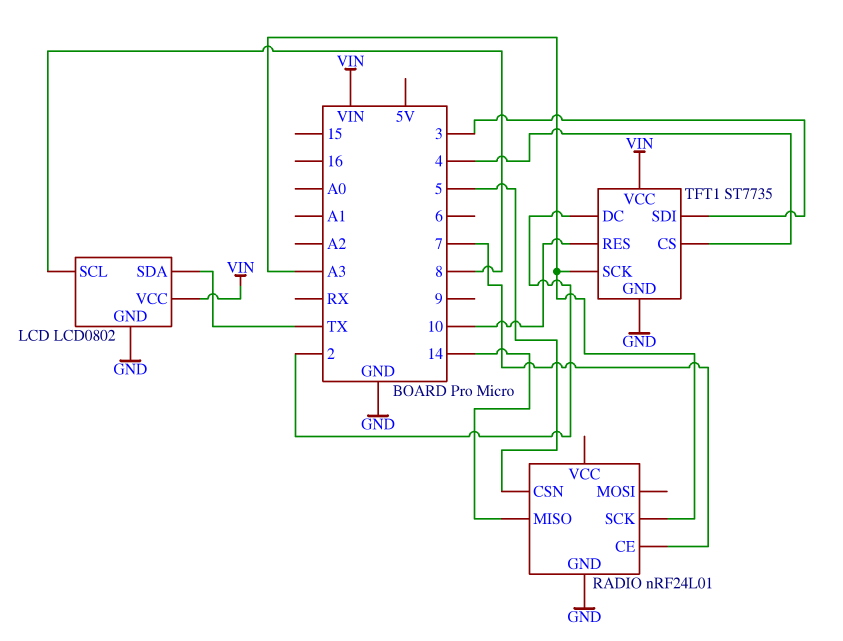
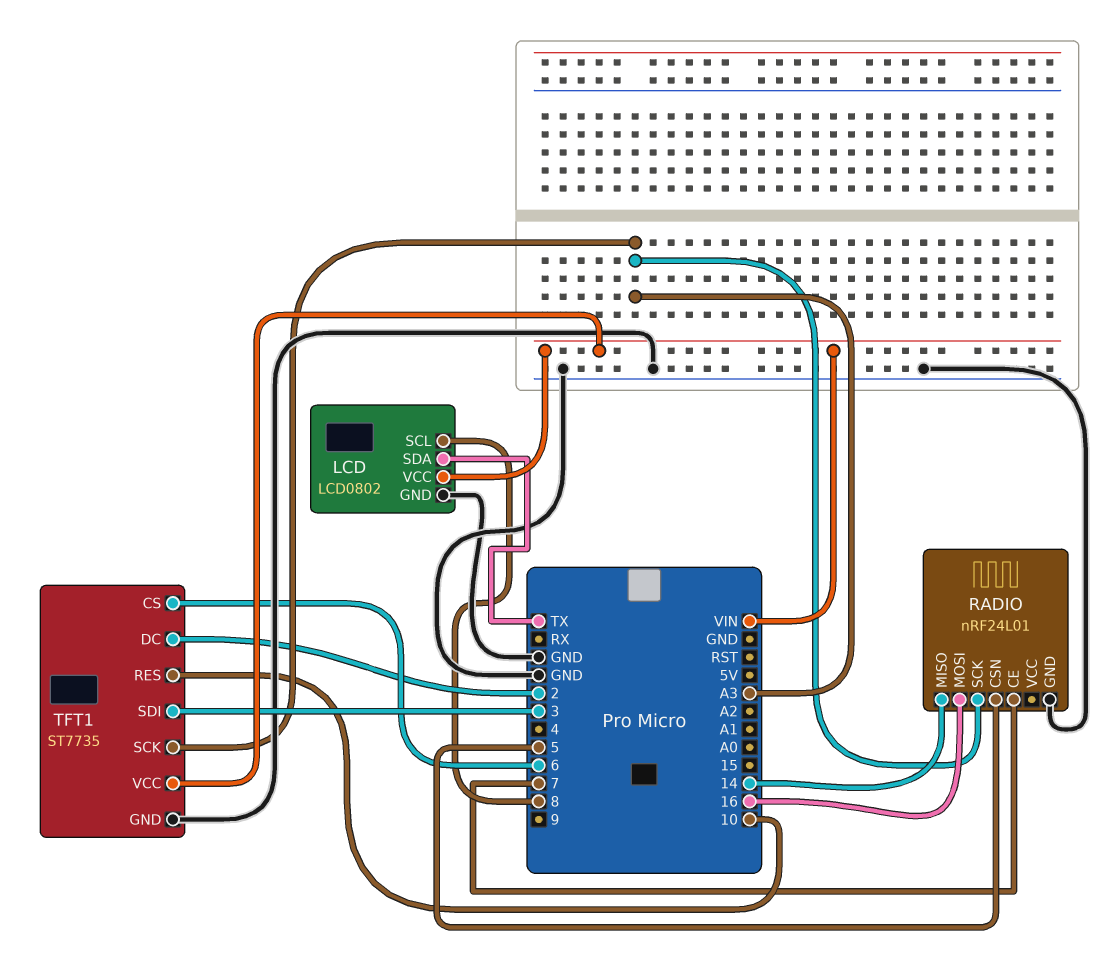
RADIO pin MOSI: none -> 16
TFT1 pin CS: 4 -> 6

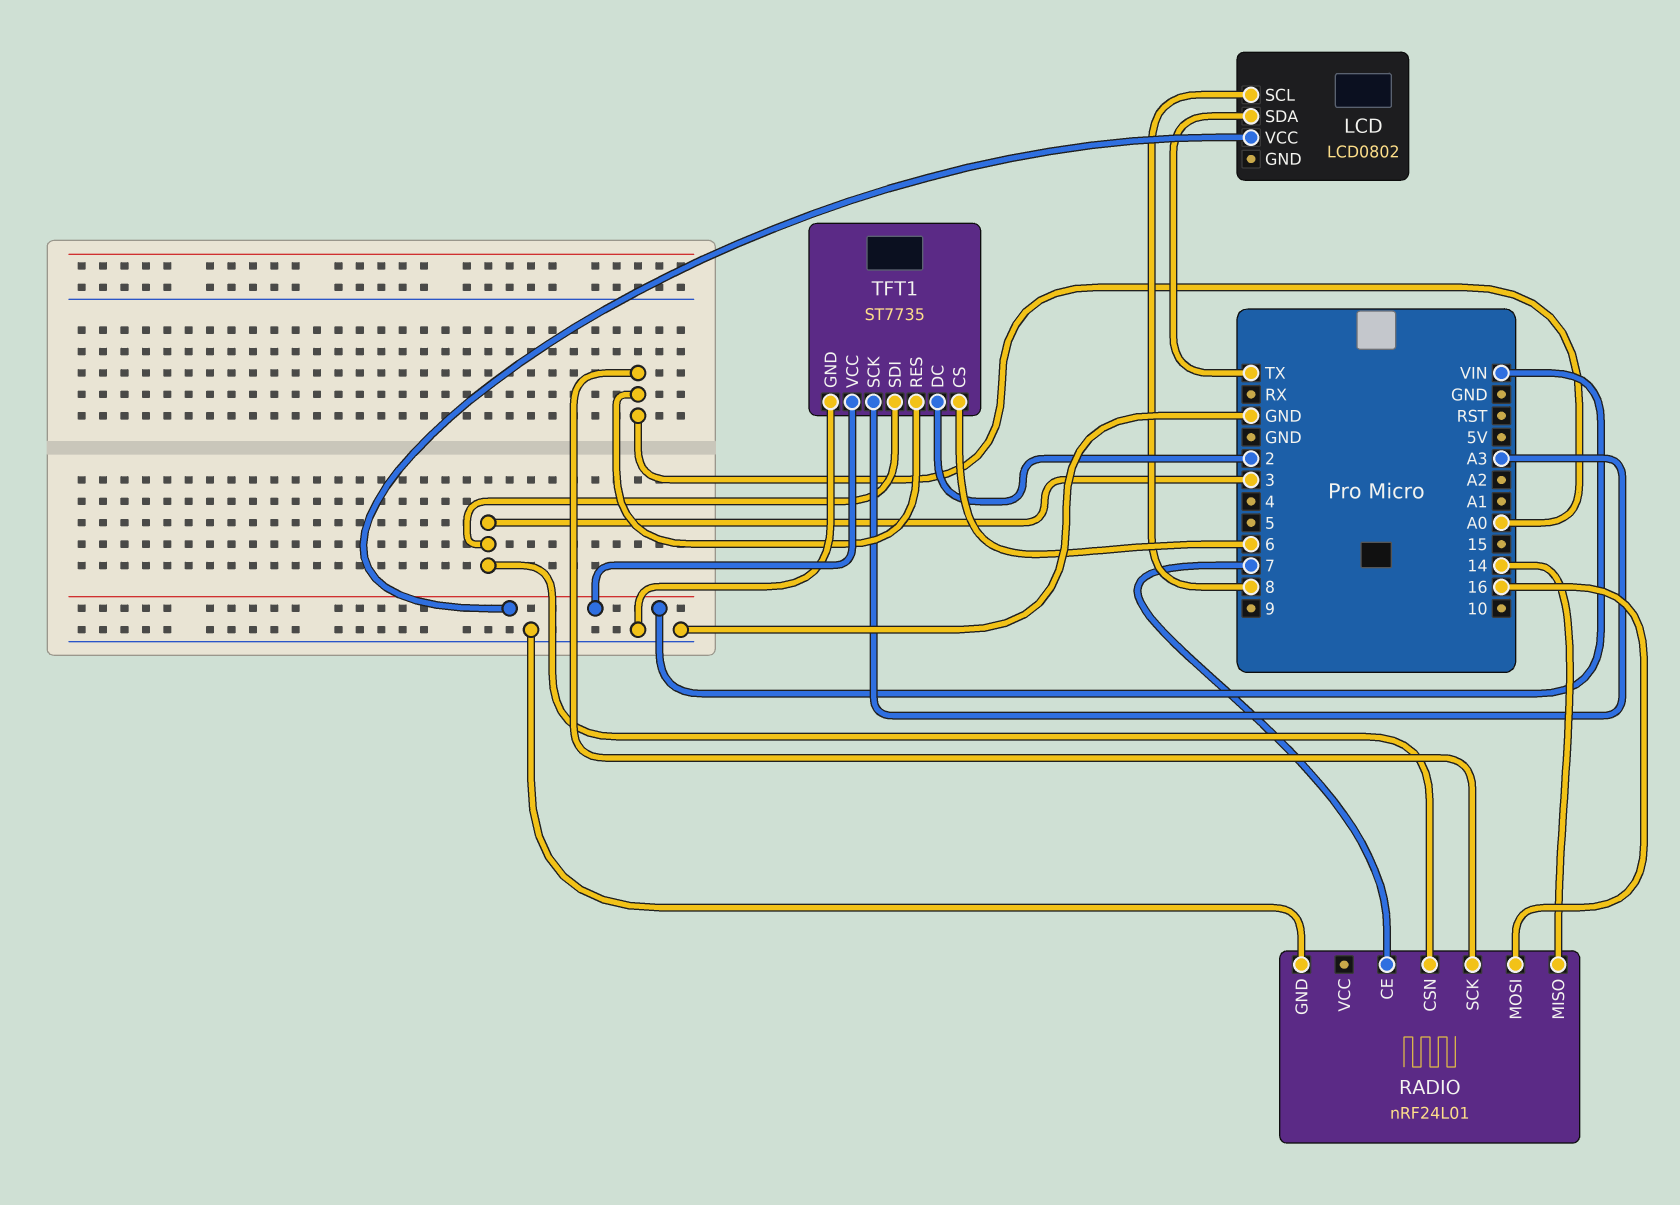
LCD pin GND: GND -> none
RADIO pin CSN: 5 -> 3
RADIO pin SCK: A3 -> A0
TFT1 pin RES: 10 -> A0

